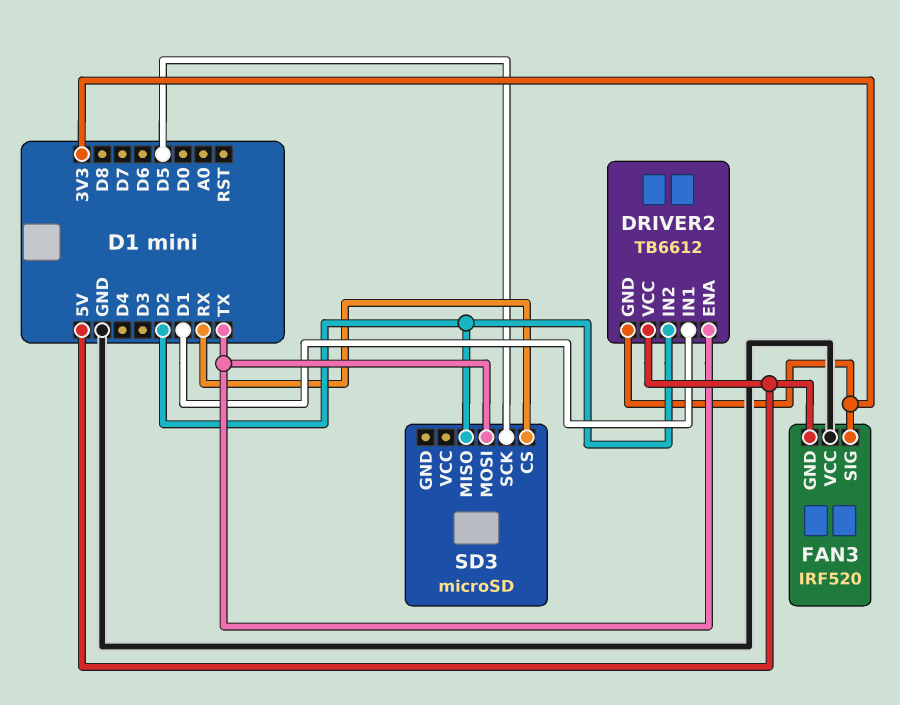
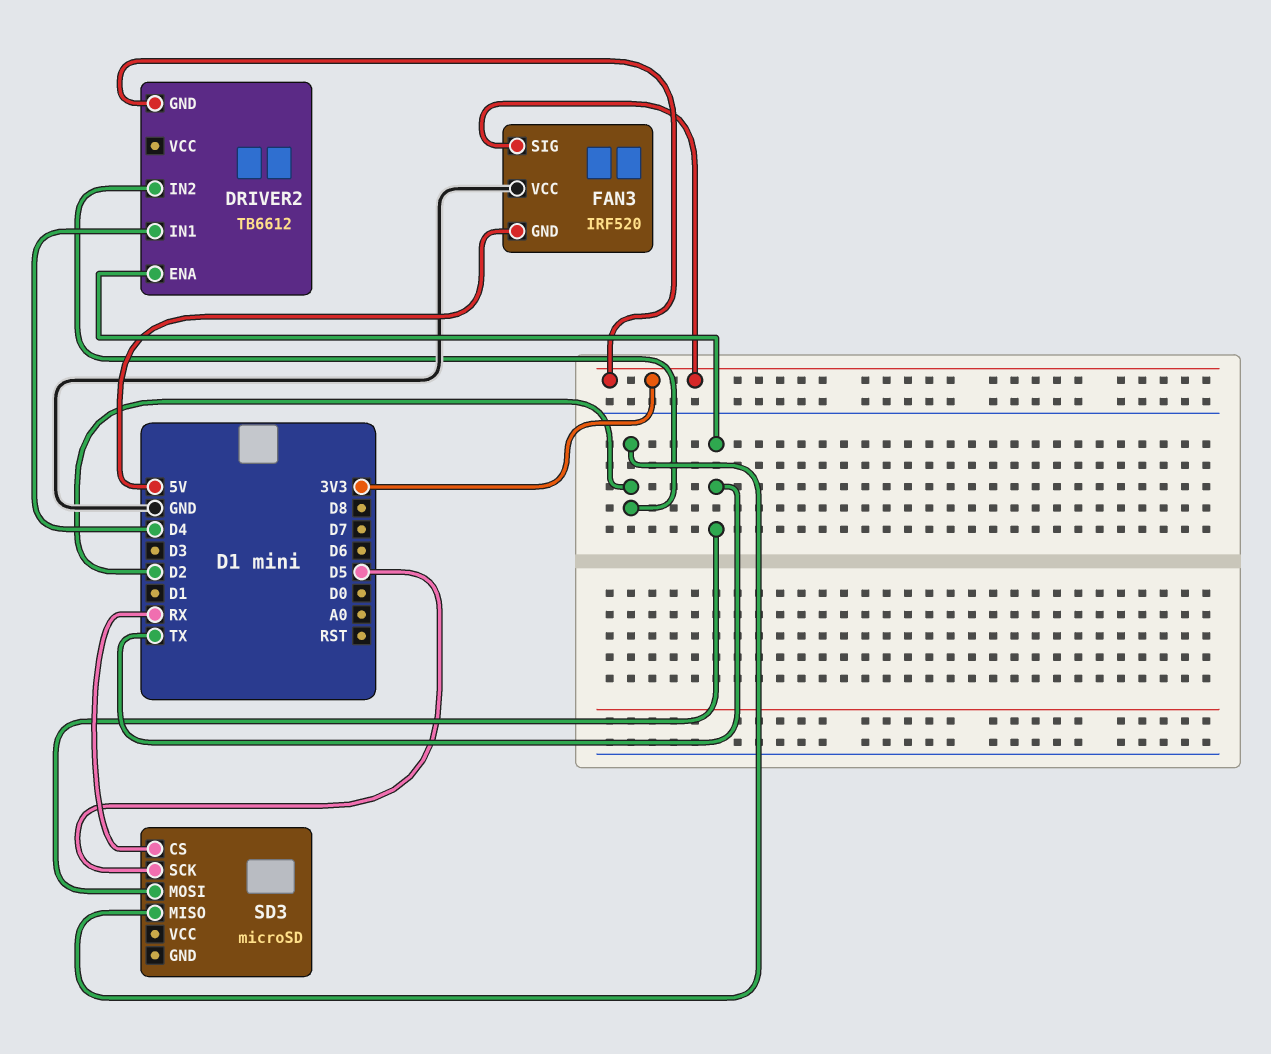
DRIVER2 pin IN1: D1 -> D4
DRIVER2 pin VCC: 5V -> none

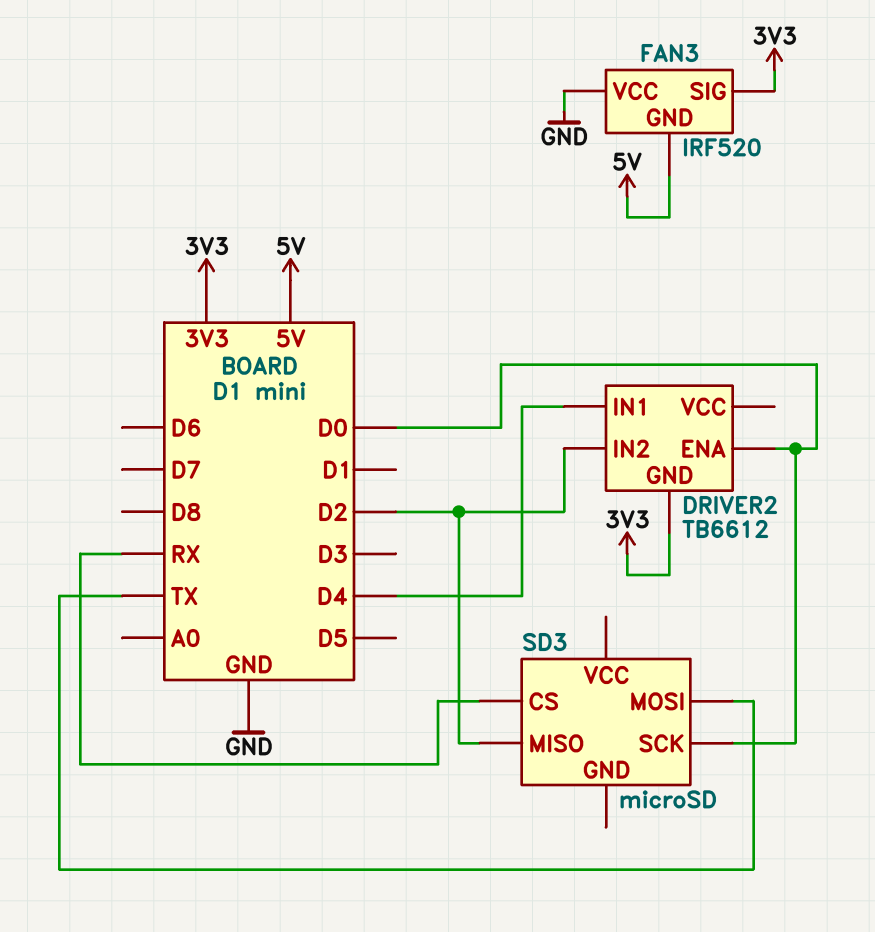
DRIVER2 pin ENA: TX -> D0
SD3 pin SCK: D5 -> D0

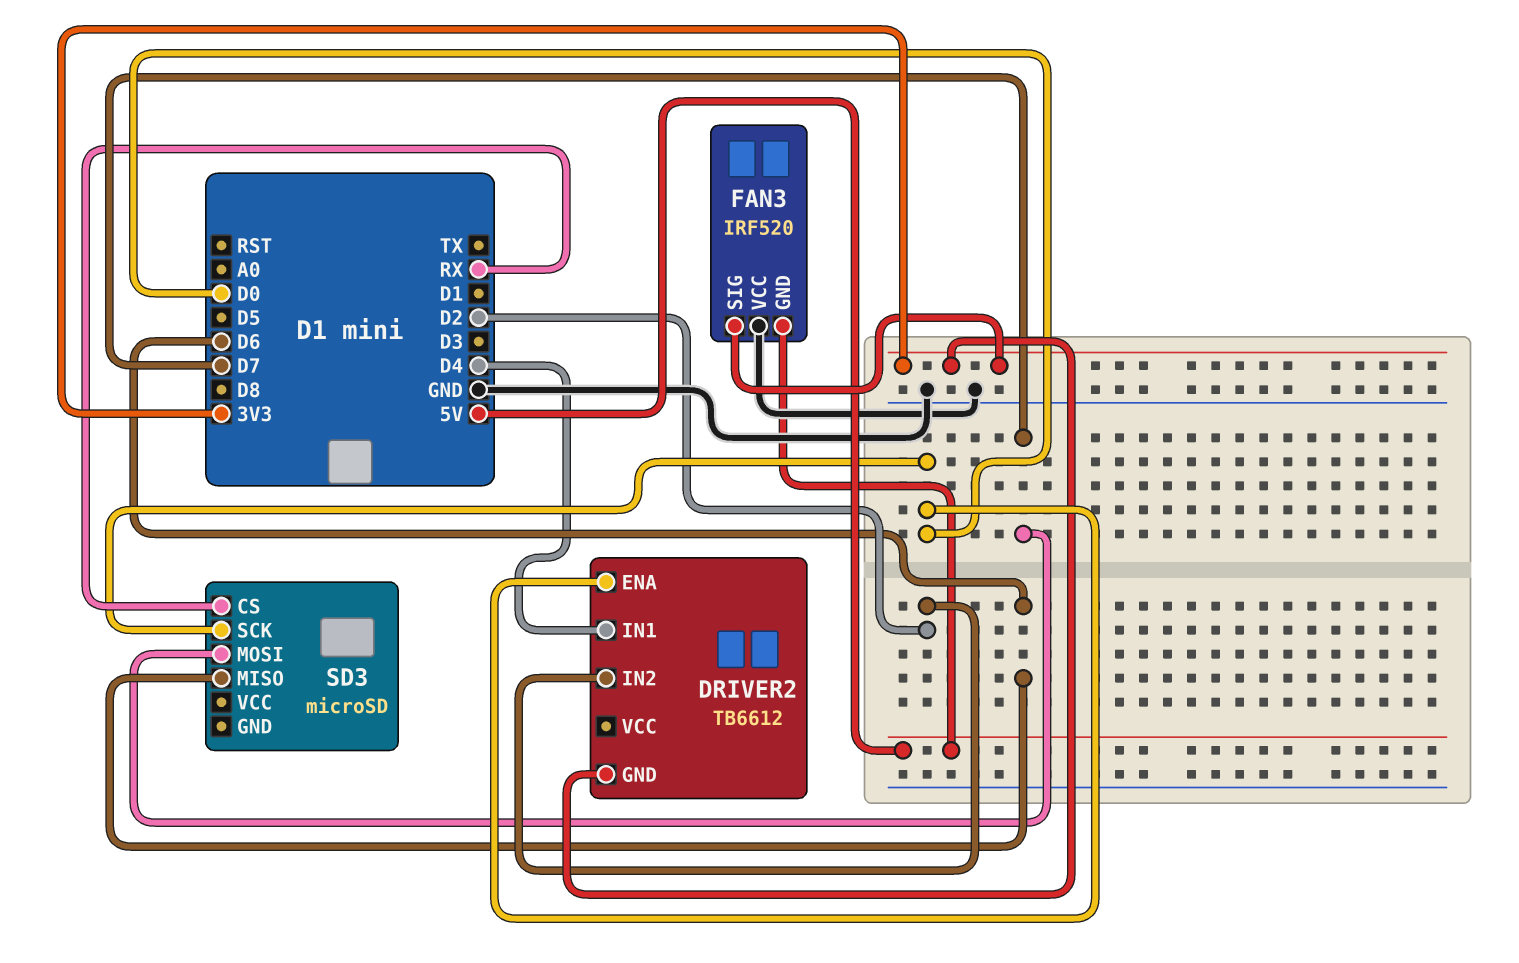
SD3 pin MISO: D2 -> D6
SD3 pin MOSI: TX -> D7

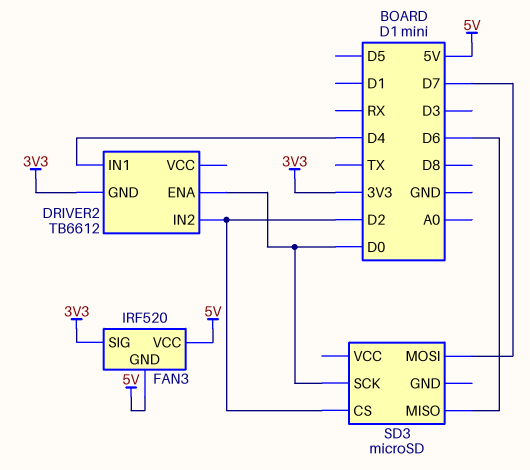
FAN3 pin VCC: GND -> 5V
SD3 pin CS: RX -> D2

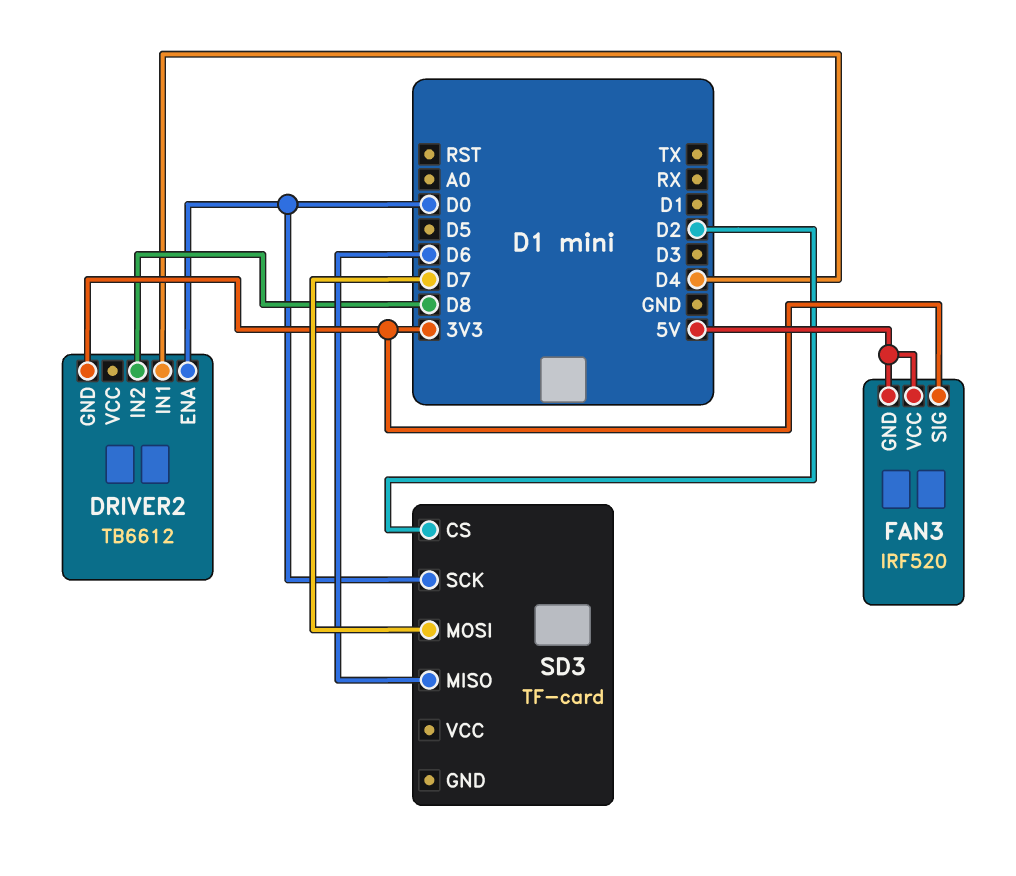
DRIVER2 pin IN2: D2 -> D8
SD3: microSD -> TF-card

